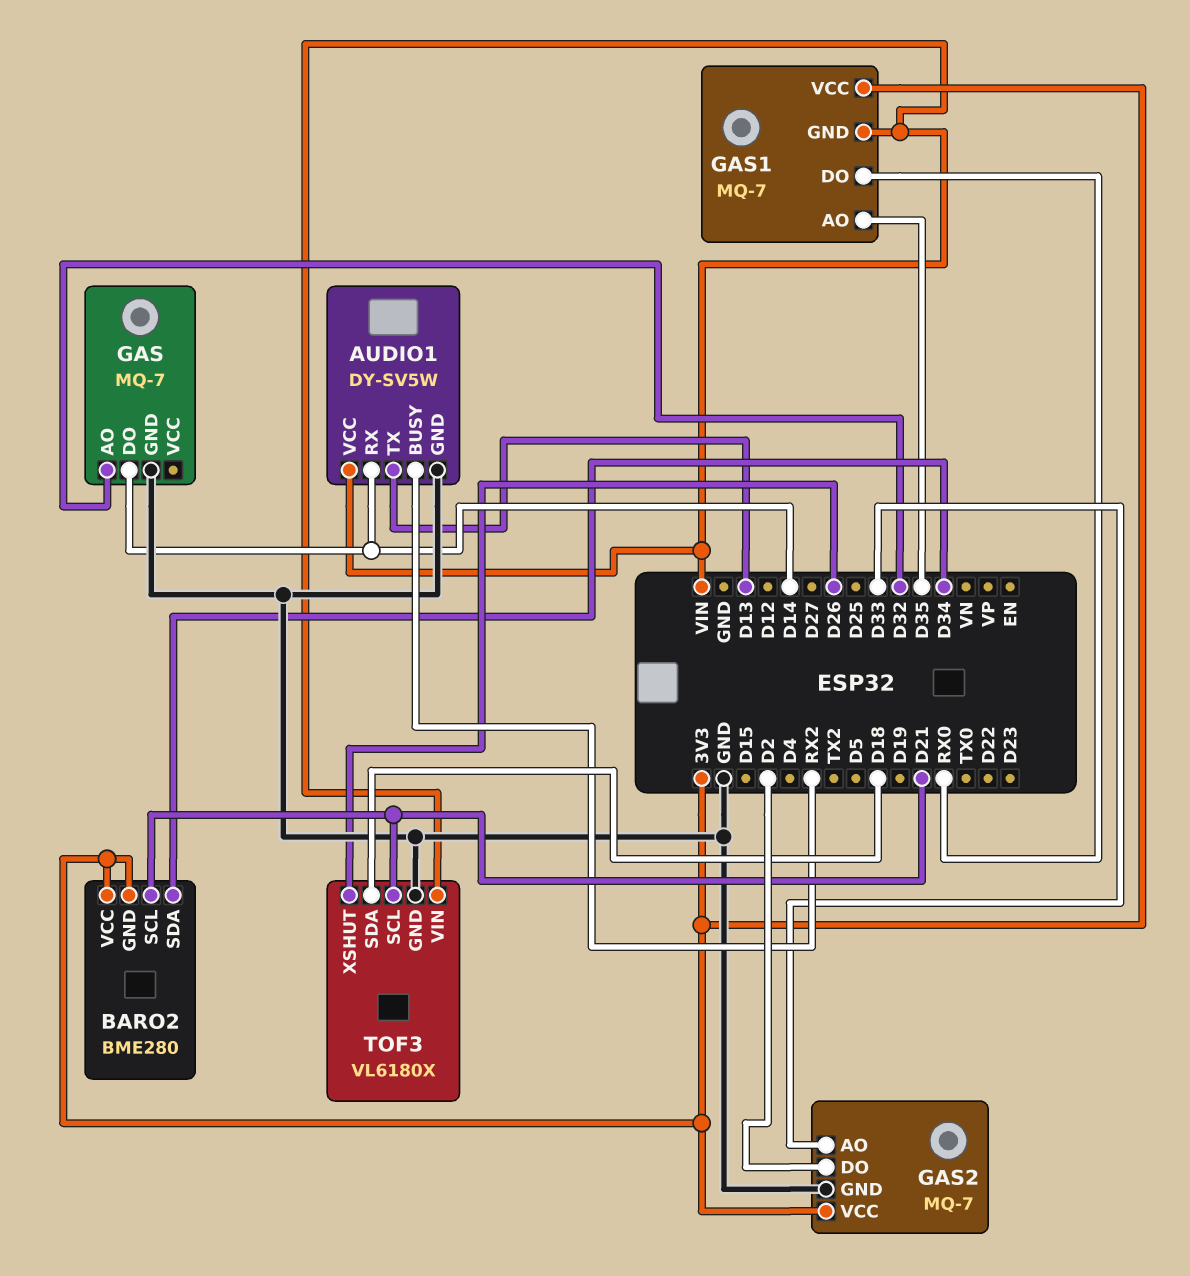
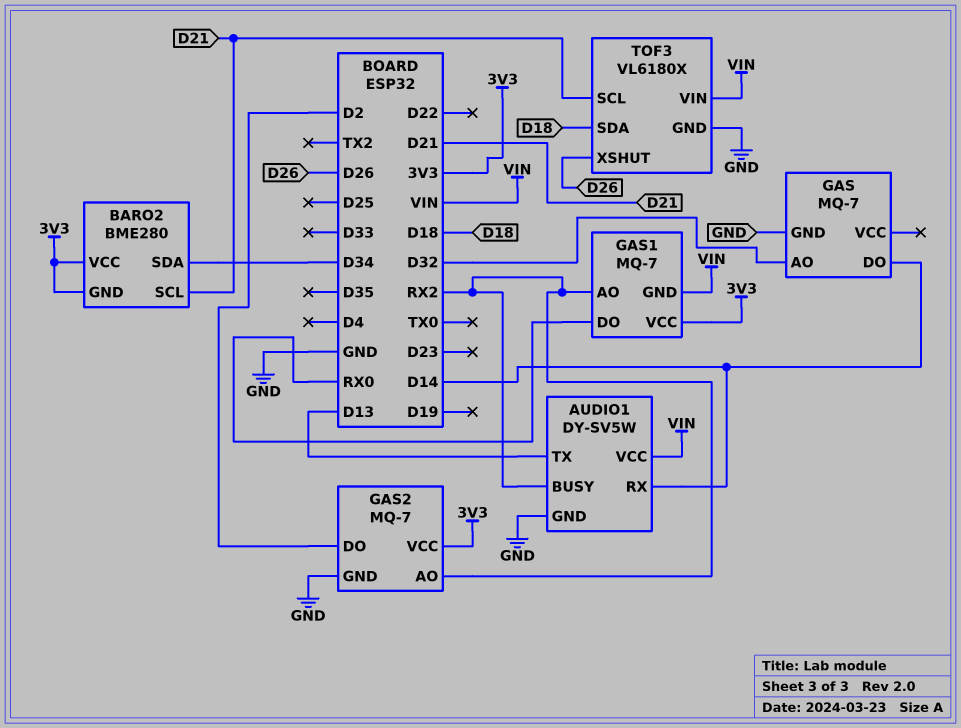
GAS1 pin AO: D35 -> RX2
GAS2 pin AO: D33 -> RX2

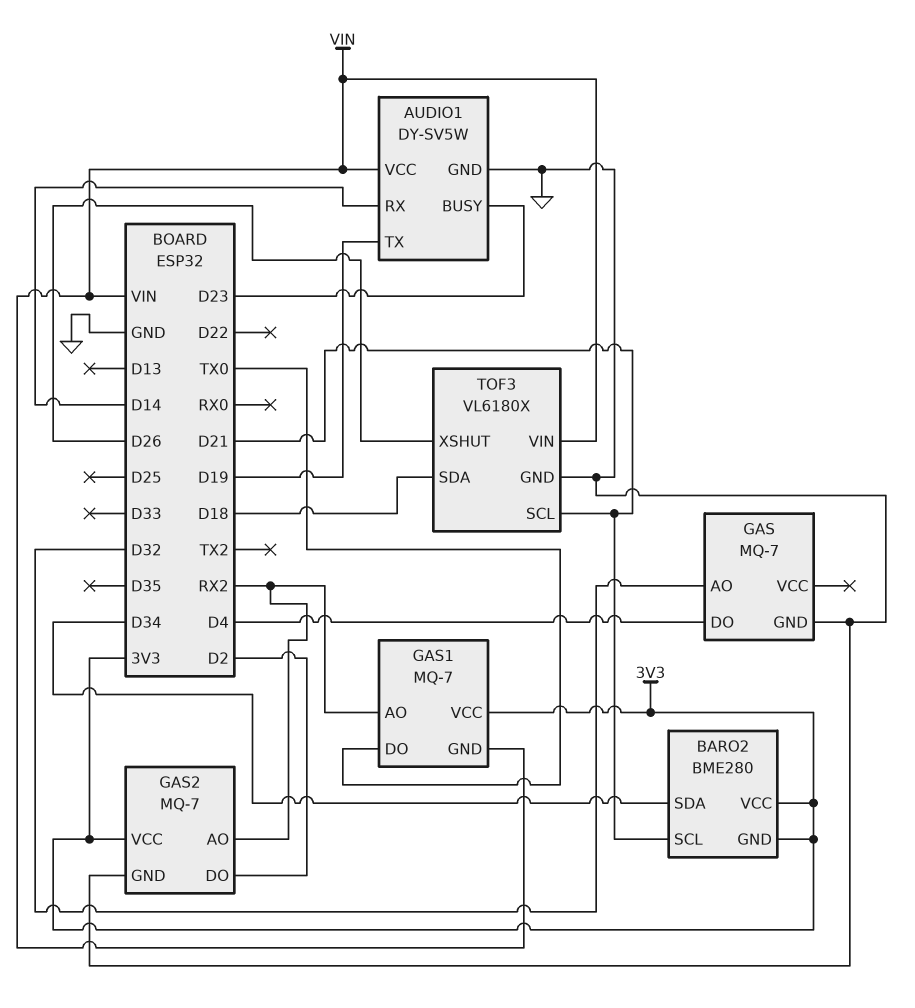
AUDIO1 pin BUSY: RX2 -> D23
AUDIO1 pin TX: D13 -> D19
GAS pin DO: D14 -> D4
GAS1 pin DO: RX0 -> TX0

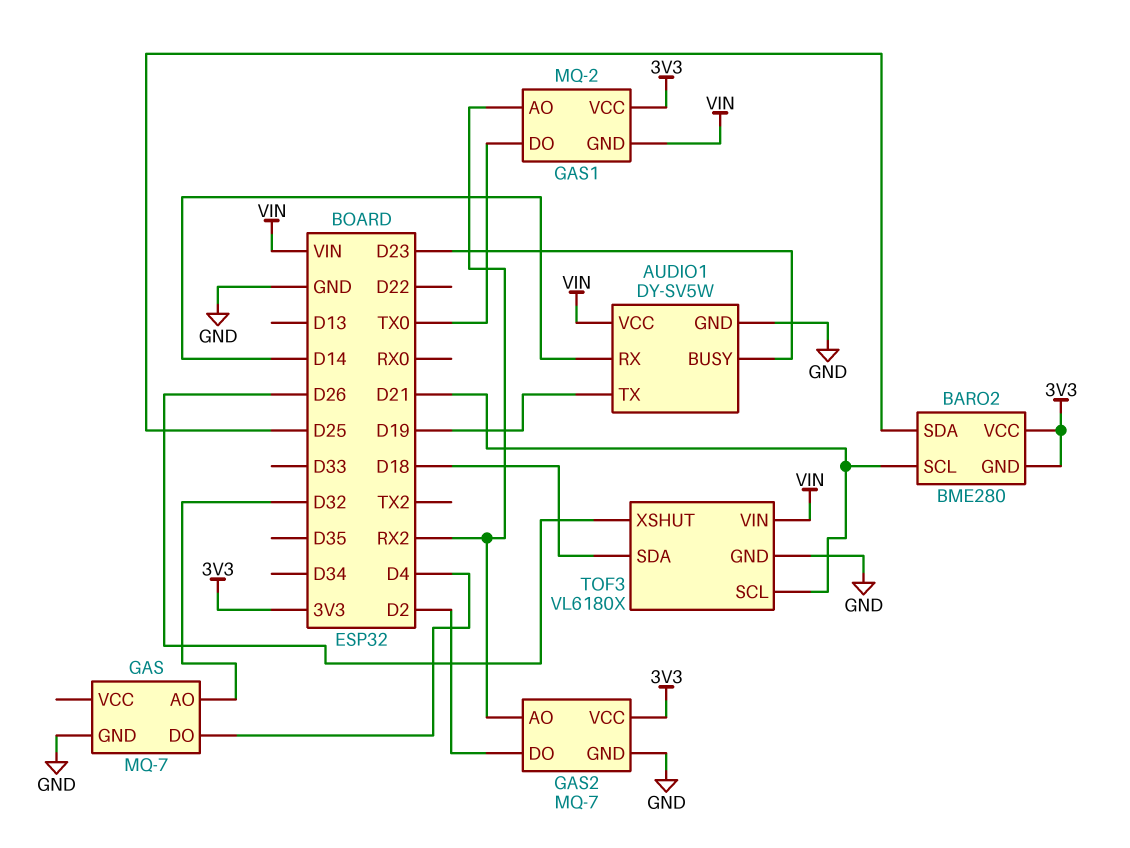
BARO2 pin SDA: D34 -> D25
GAS1: MQ-7 -> MQ-2

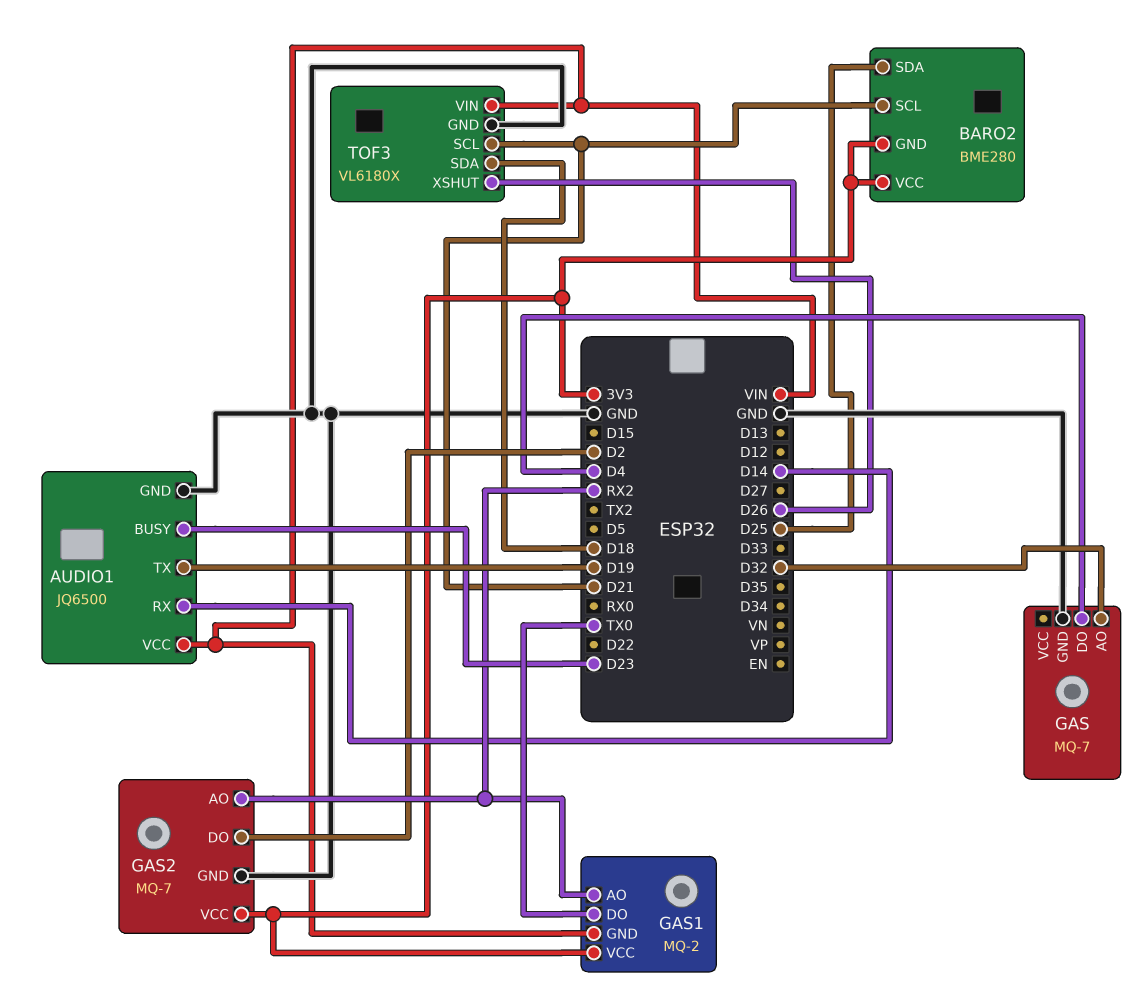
AUDIO1: DY-SV5W -> JQ6500

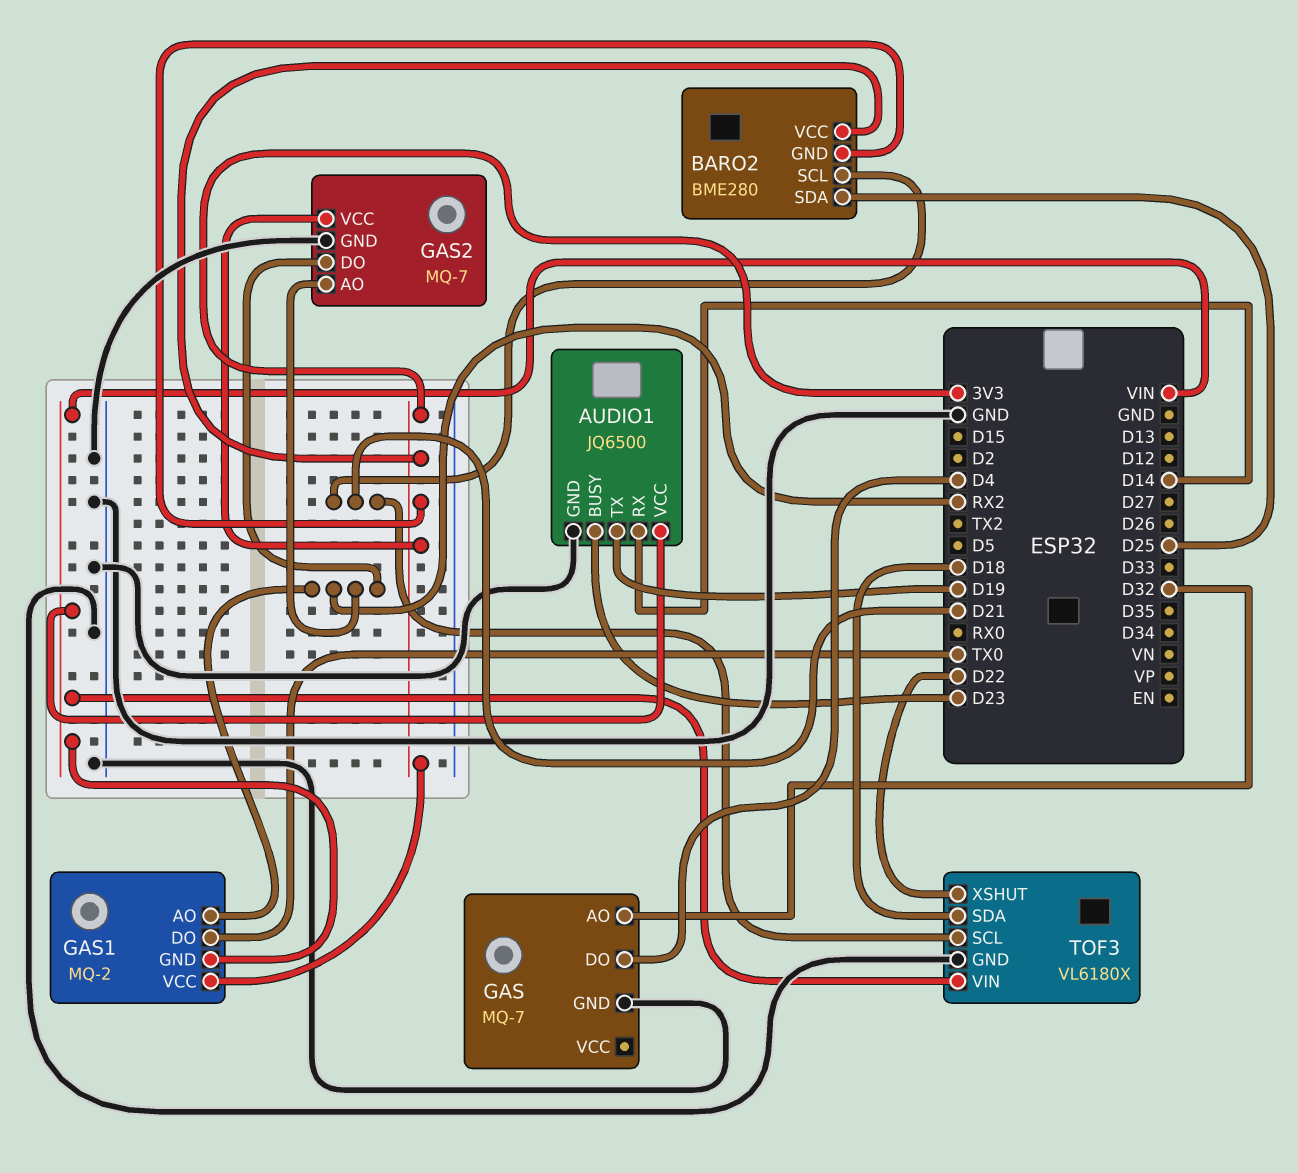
GAS2 pin DO: D2 -> RX2
TOF3 pin XSHUT: D26 -> D22

